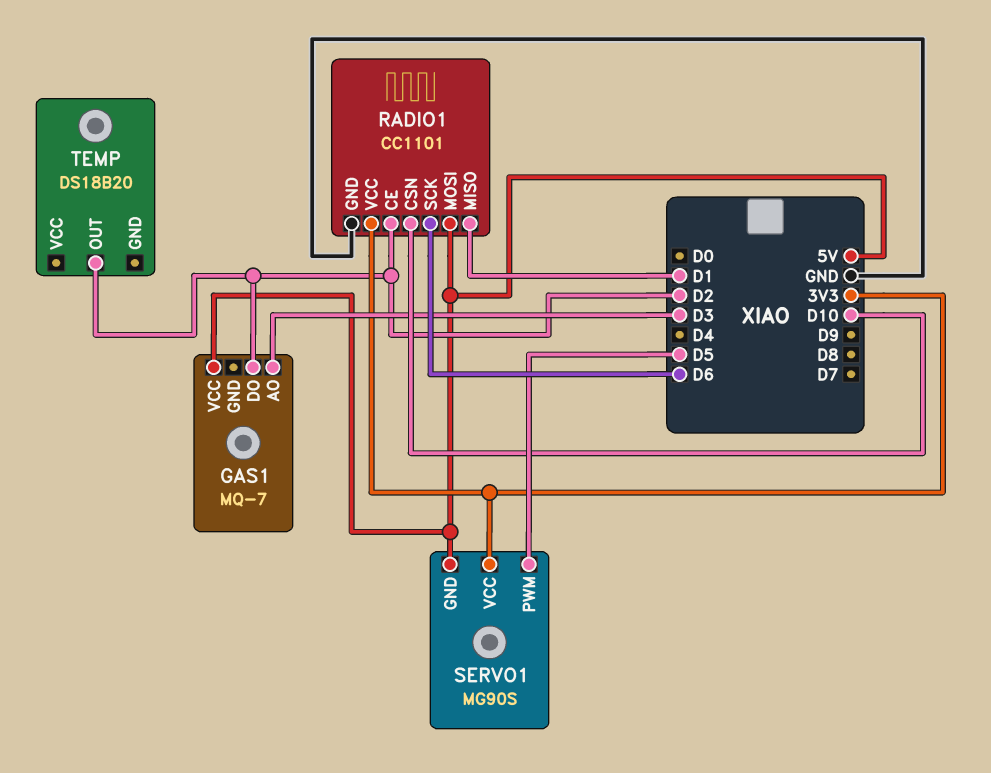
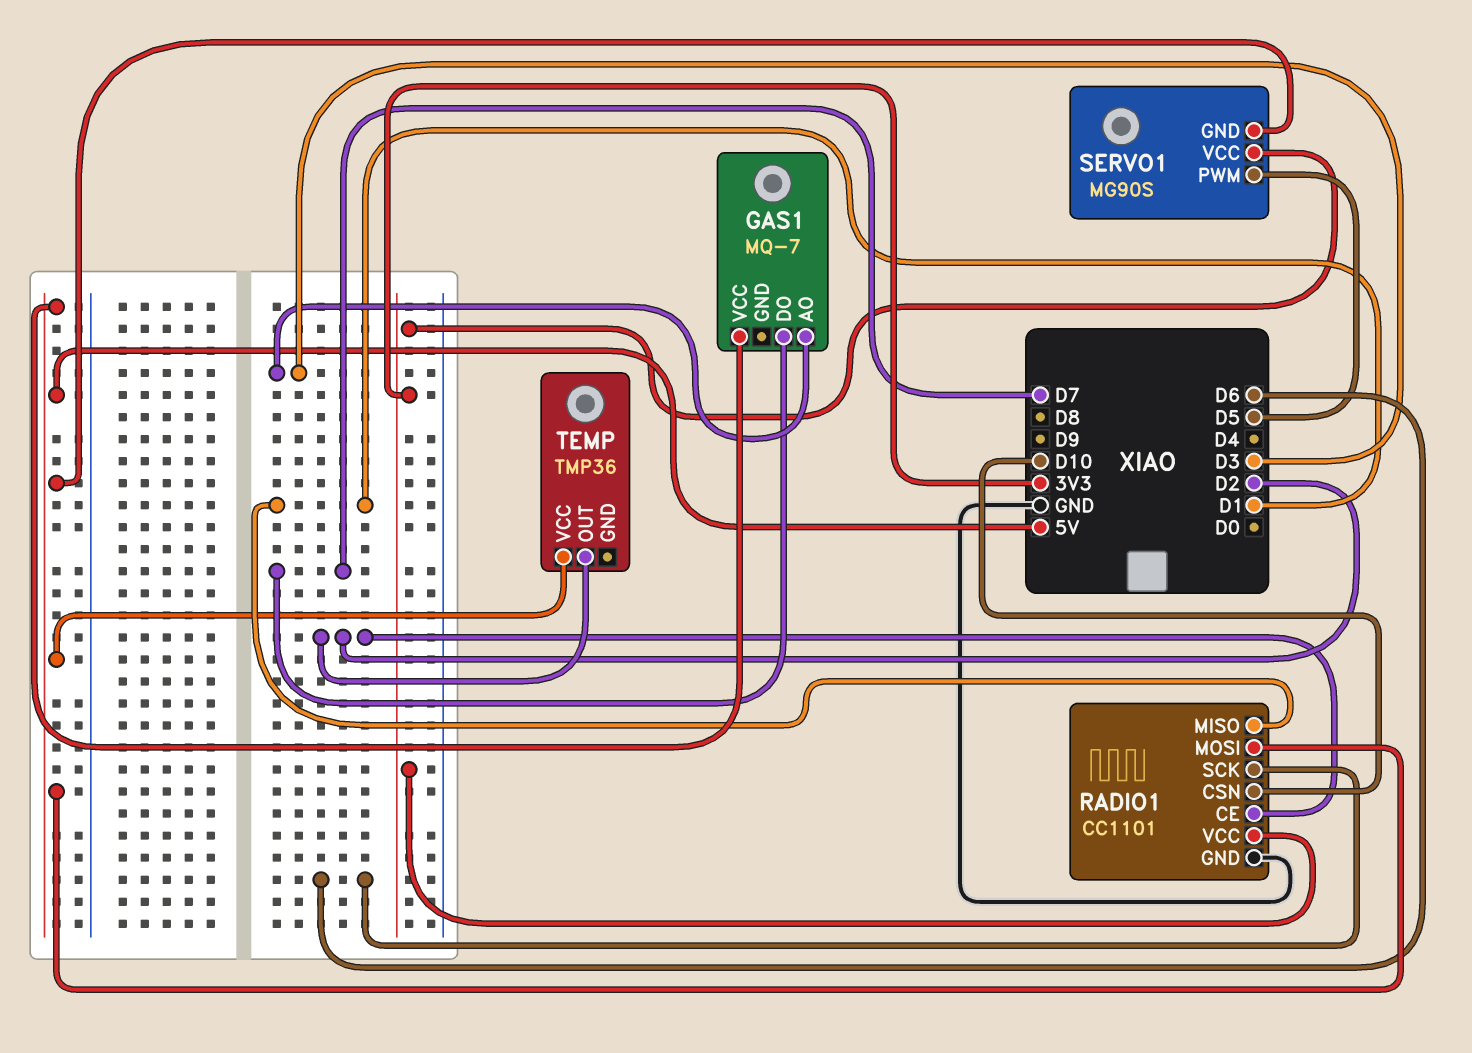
GAS1 pin DO: D2 -> D7
TEMP: DS18B20 -> TMP36
TEMP pin VCC: none -> 5V

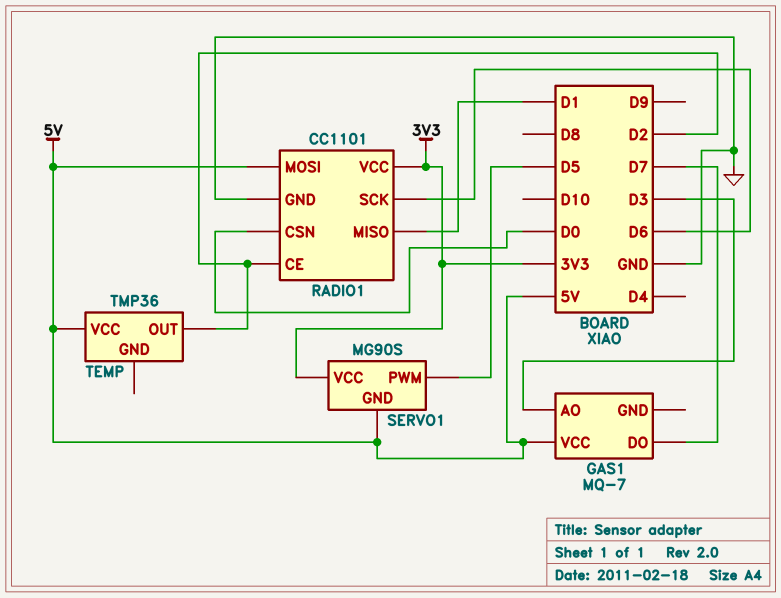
RADIO1 pin CSN: D10 -> D0

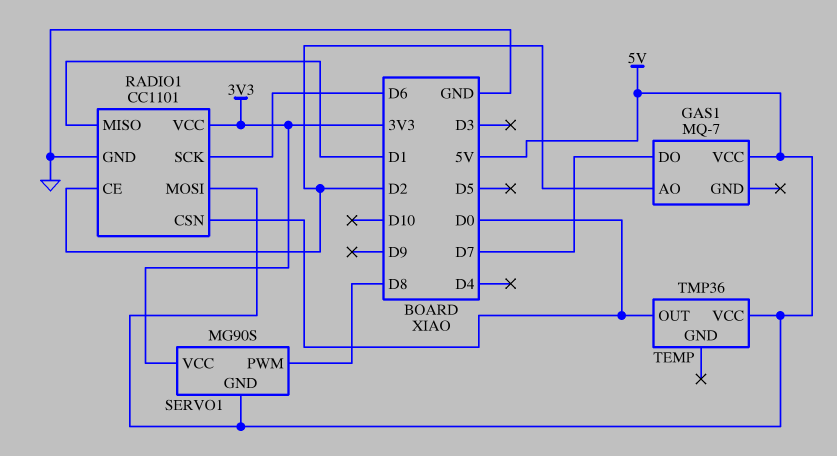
GAS1 pin AO: D3 -> D2
SERVO1 pin PWM: D5 -> D8
TEMP pin OUT: D2 -> D0

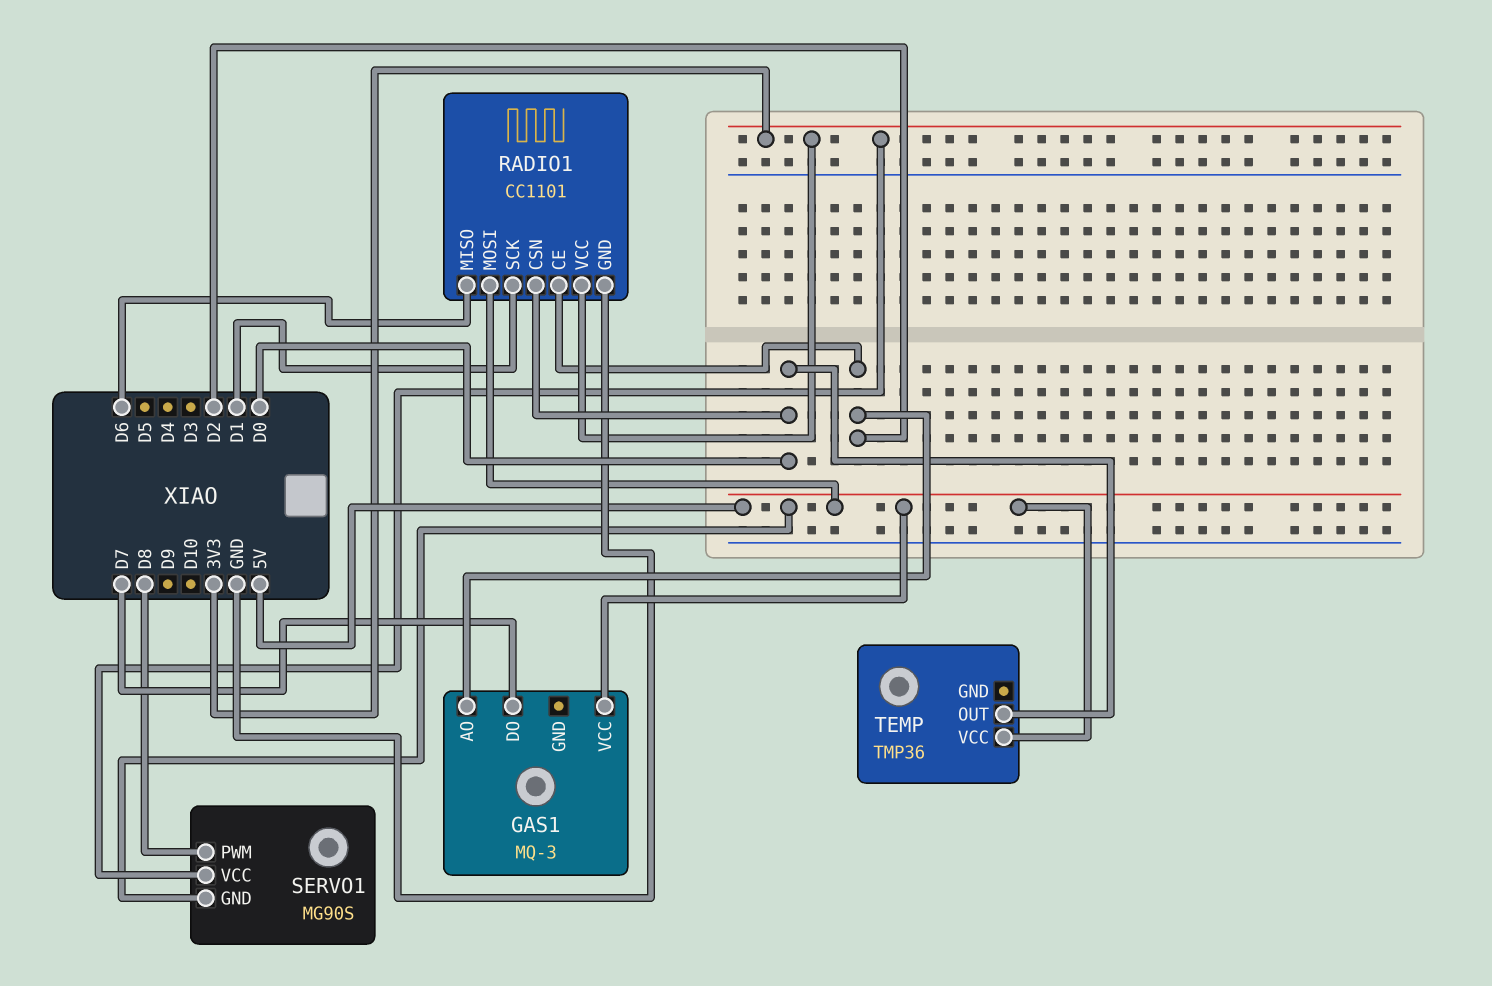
GAS1: MQ-7 -> MQ-3
RADIO1 pin MISO: D1 -> D6
RADIO1 pin SCK: D6 -> D1

